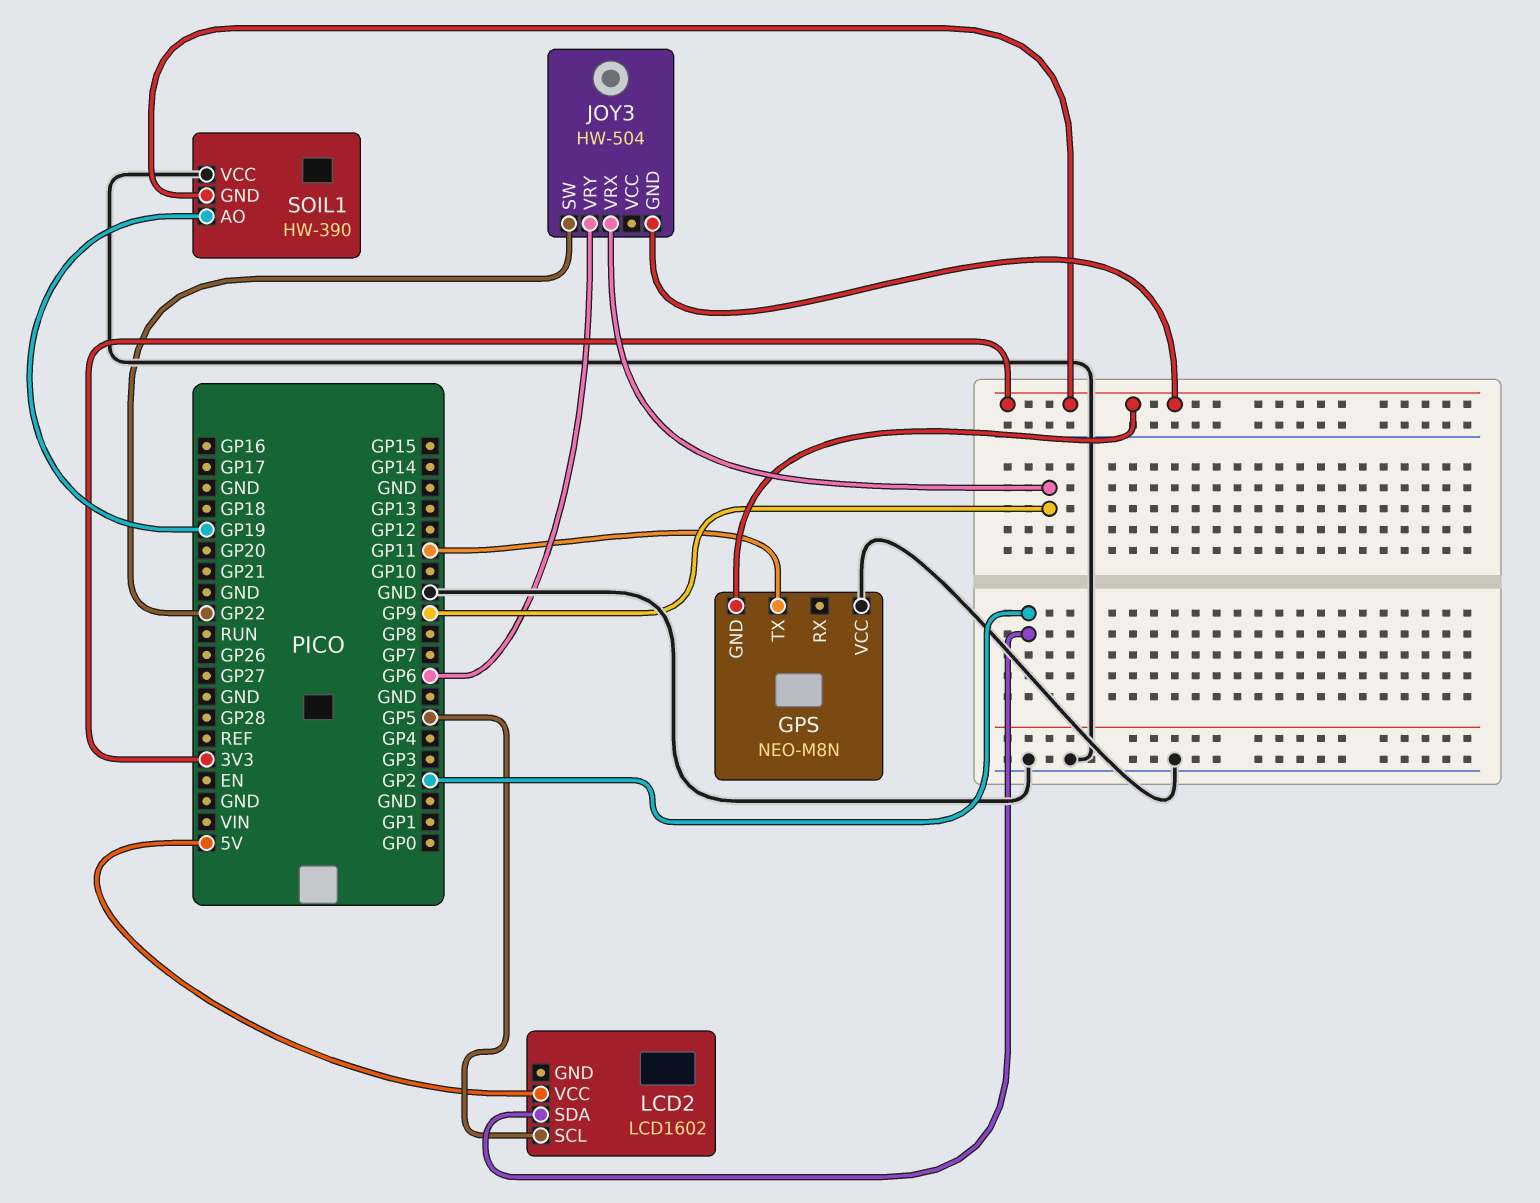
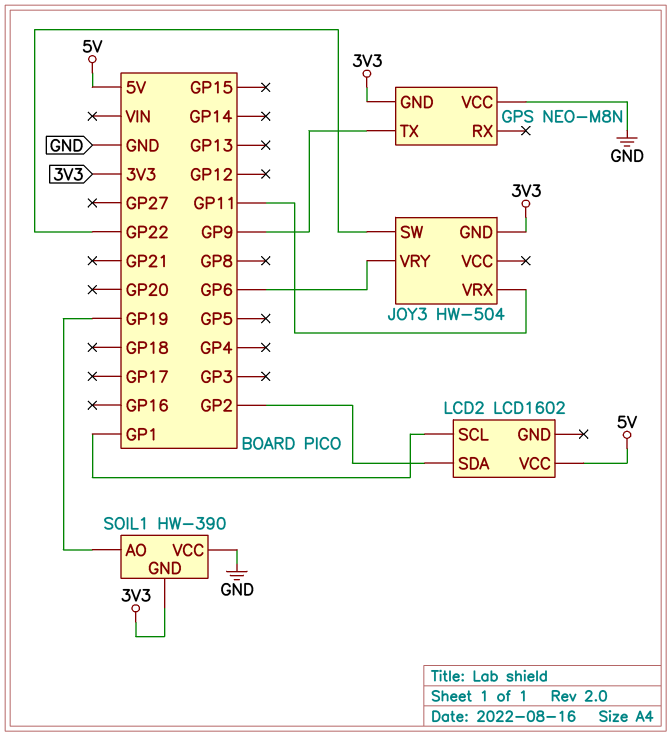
GPS pin TX: GP11 -> GP9
JOY3 pin VRX: GP9 -> GP11
LCD2 pin SCL: GP5 -> GP1

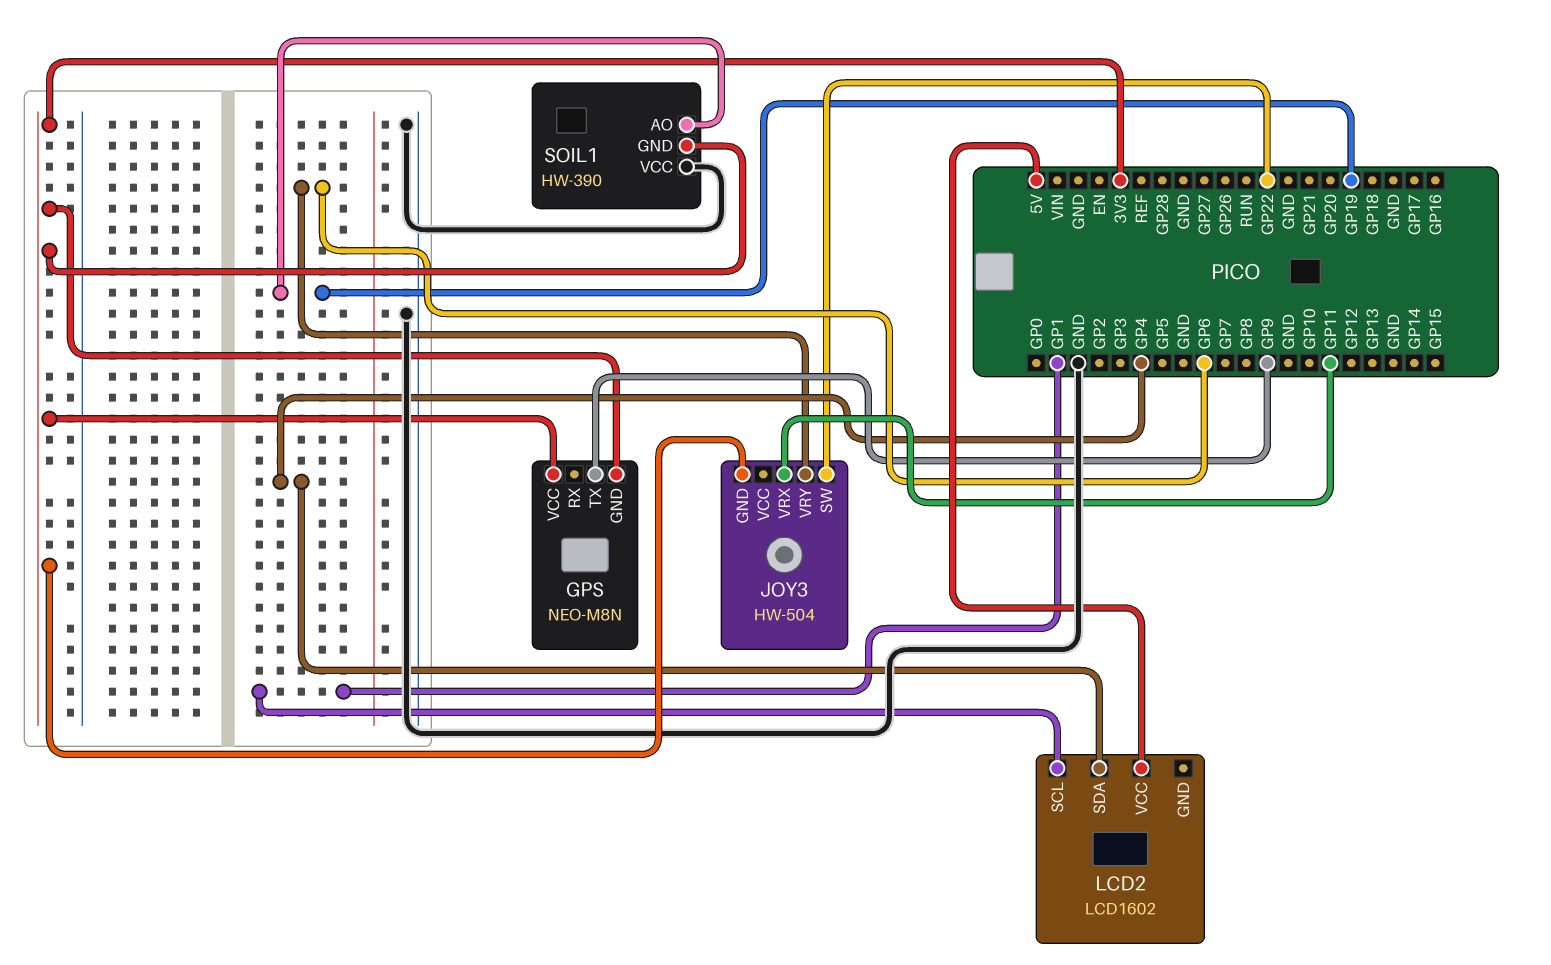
GPS pin VCC: GND -> 3V3
LCD2 pin SDA: GP2 -> GP4

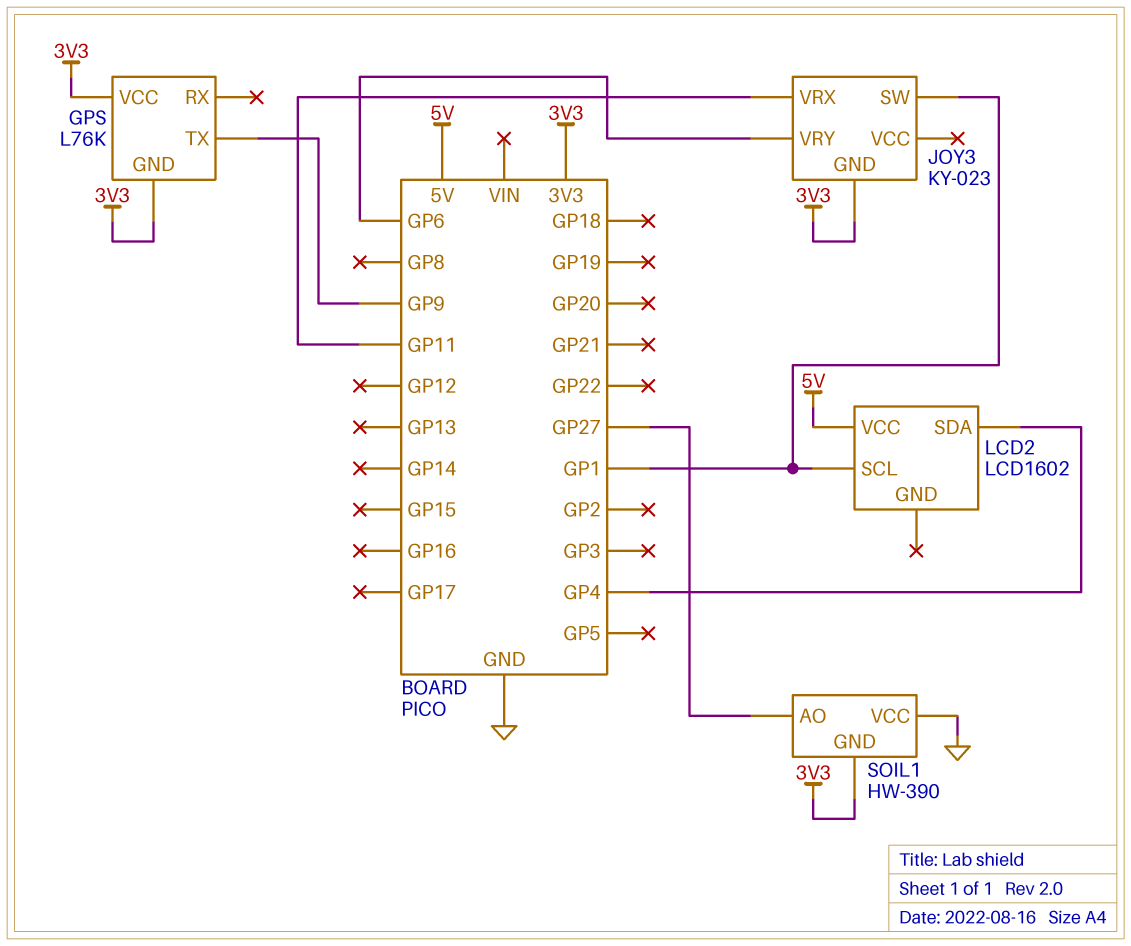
GPS: NEO-M8N -> L76K
JOY3: HW-504 -> KY-023
JOY3 pin SW: GP22 -> GP1
SOIL1 pin AO: GP19 -> GP27

